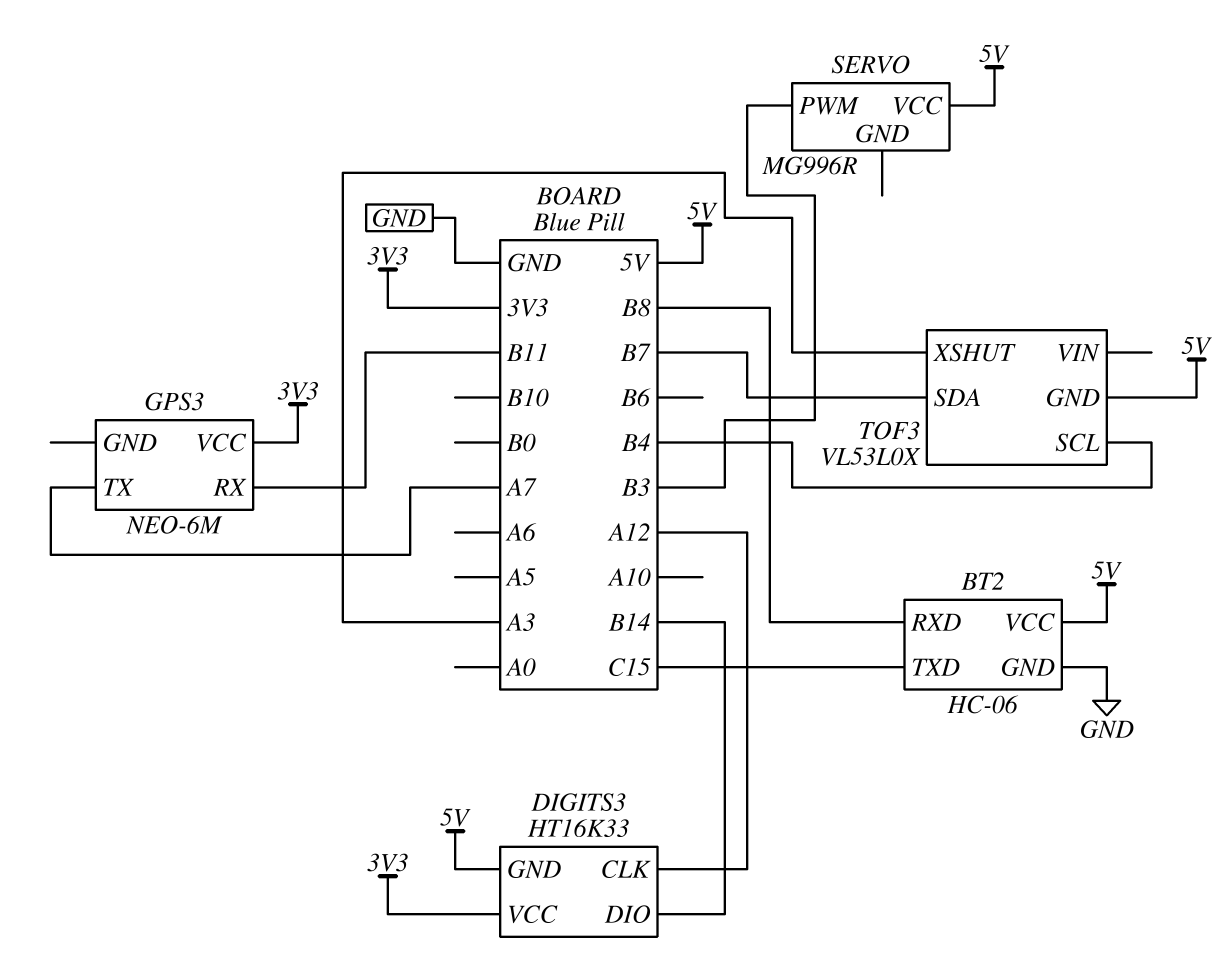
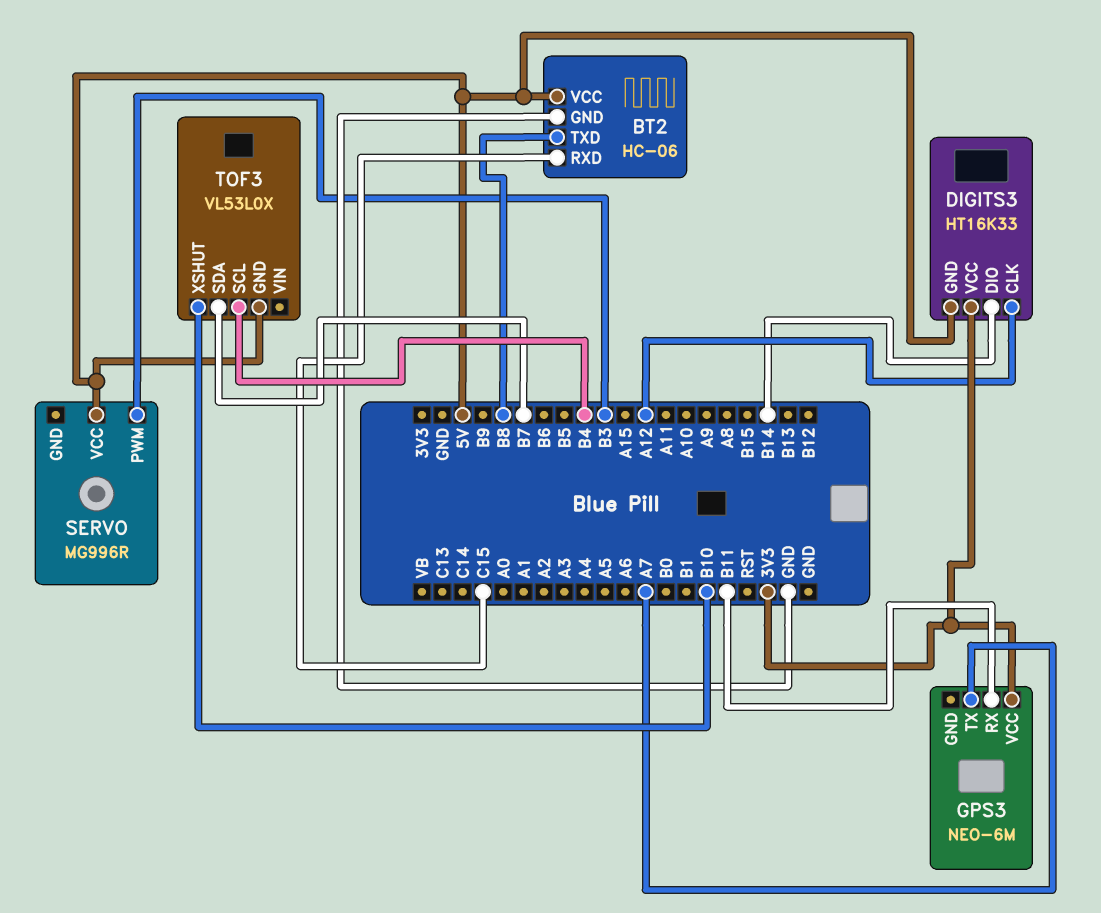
BT2 pin RXD: B8 -> C15
BT2 pin TXD: C15 -> B8
TOF3 pin XSHUT: A3 -> B10

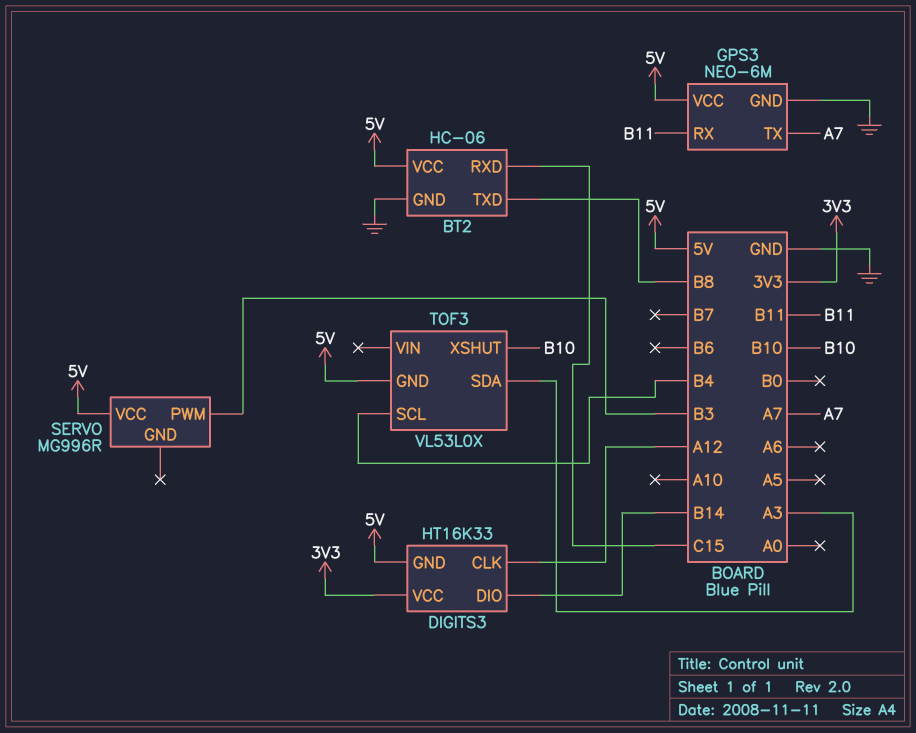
GPS3 pin GND: none -> GND
GPS3 pin VCC: 3V3 -> 5V
TOF3 pin SDA: B7 -> A3

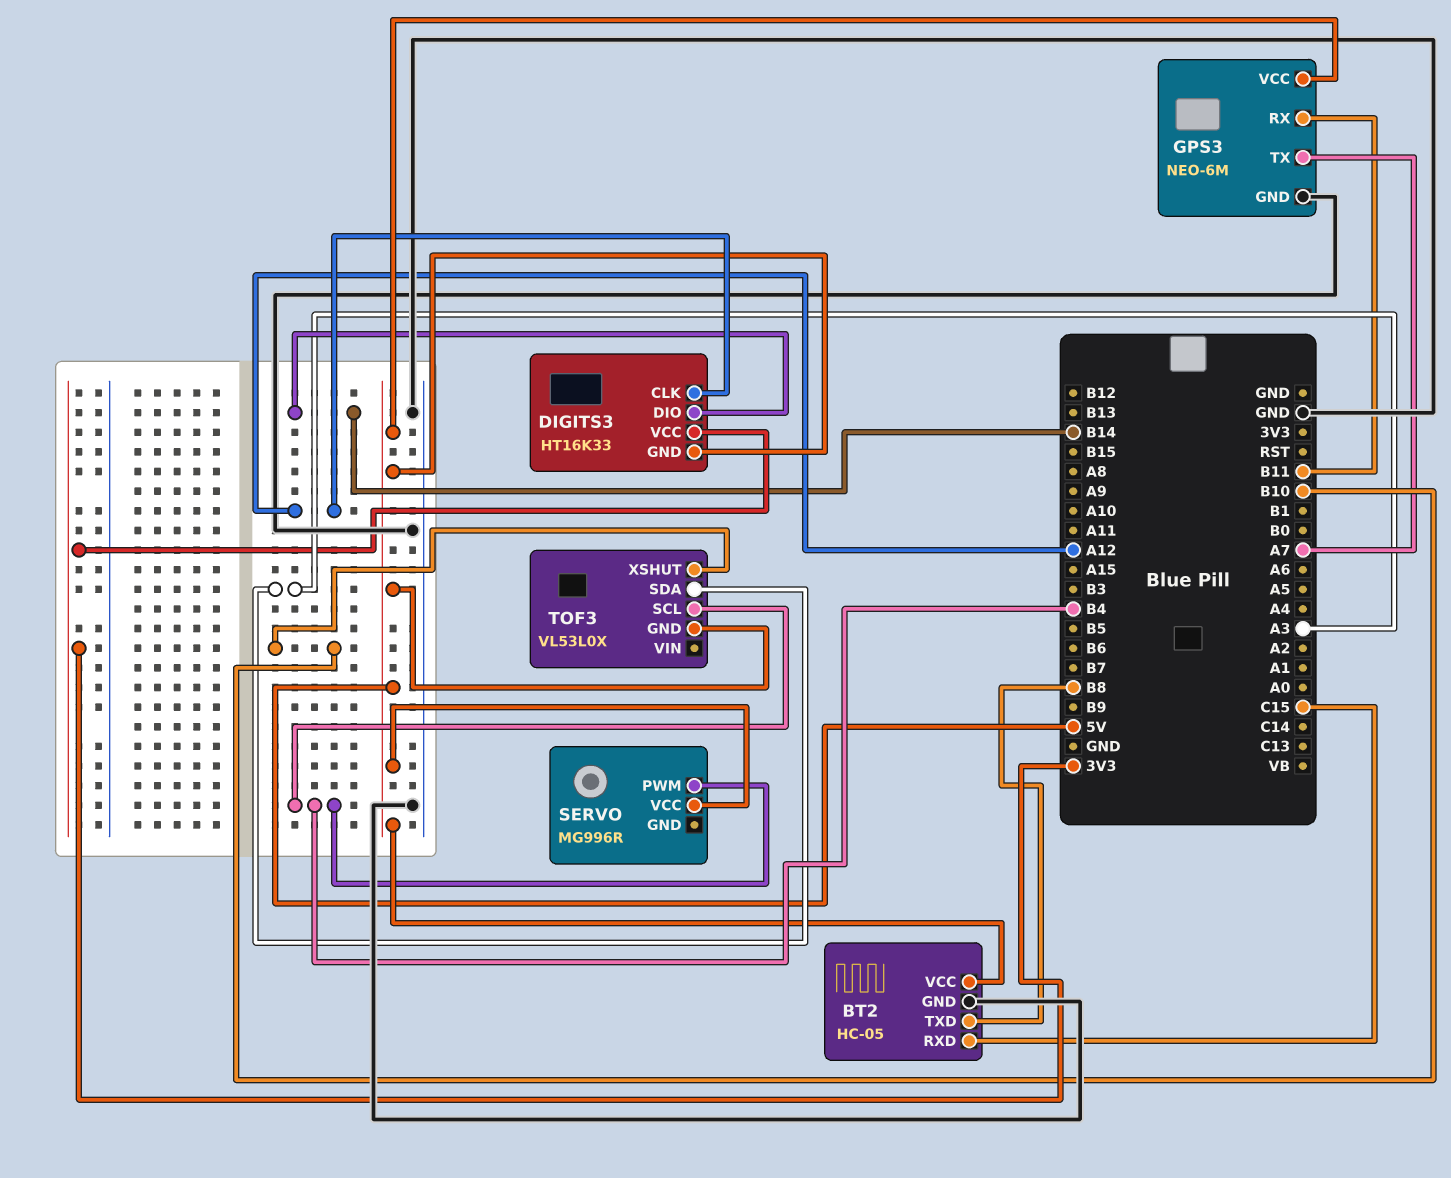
BT2: HC-06 -> HC-05
SERVO pin PWM: B3 -> B4

